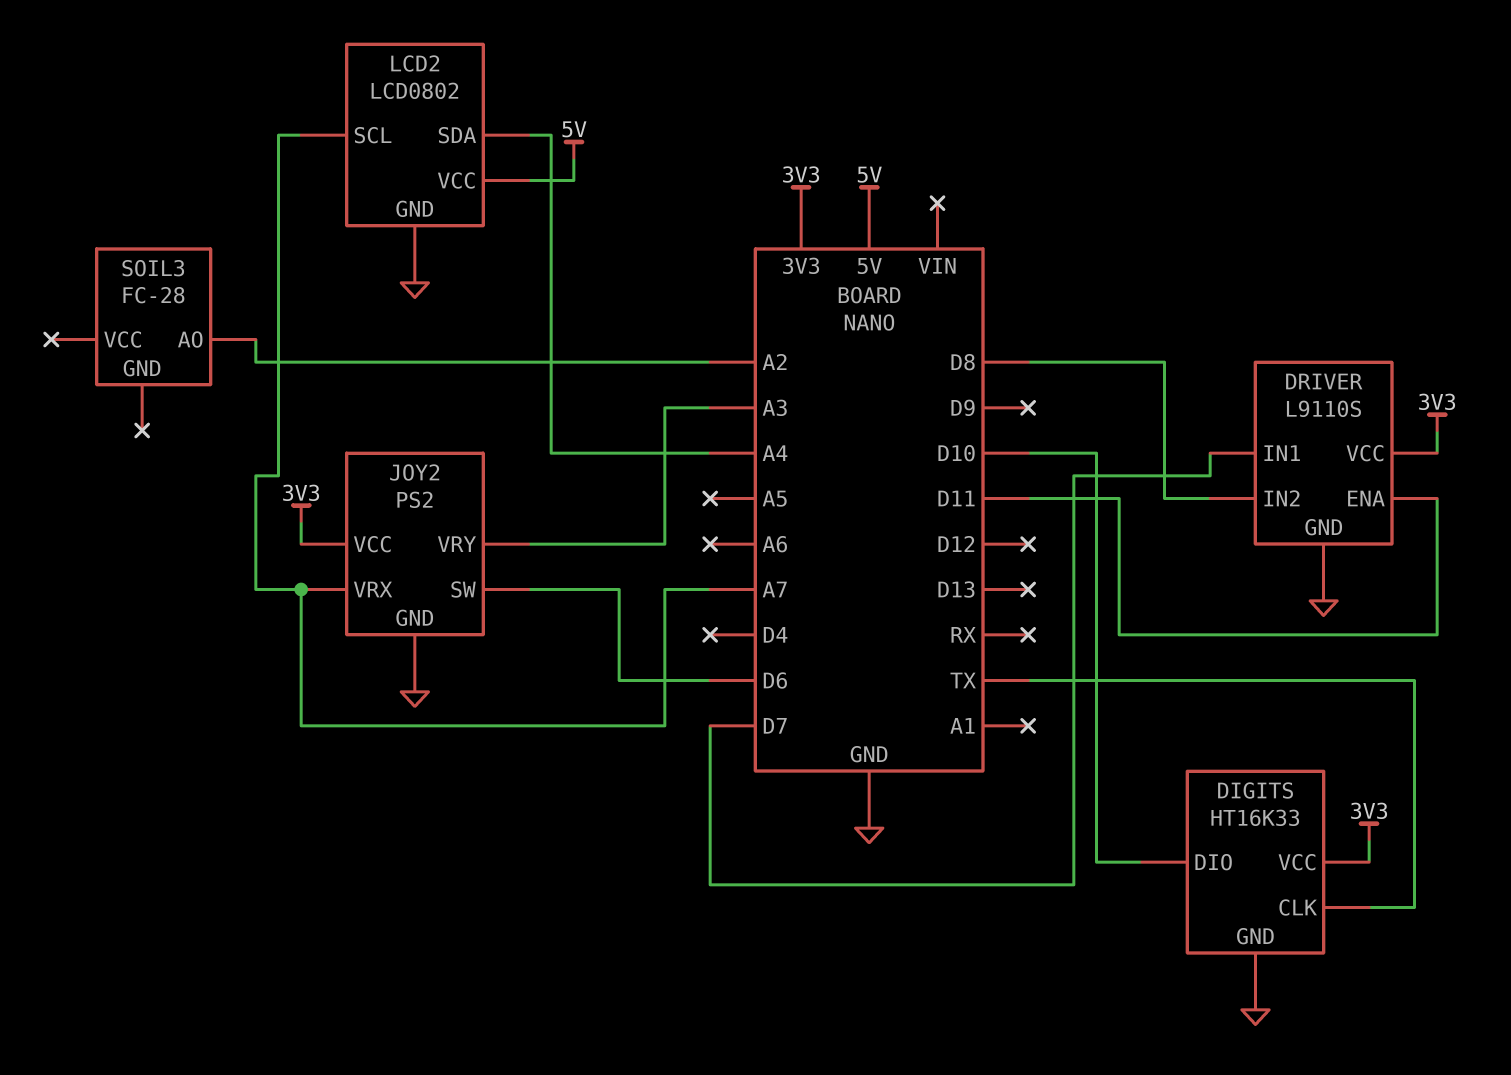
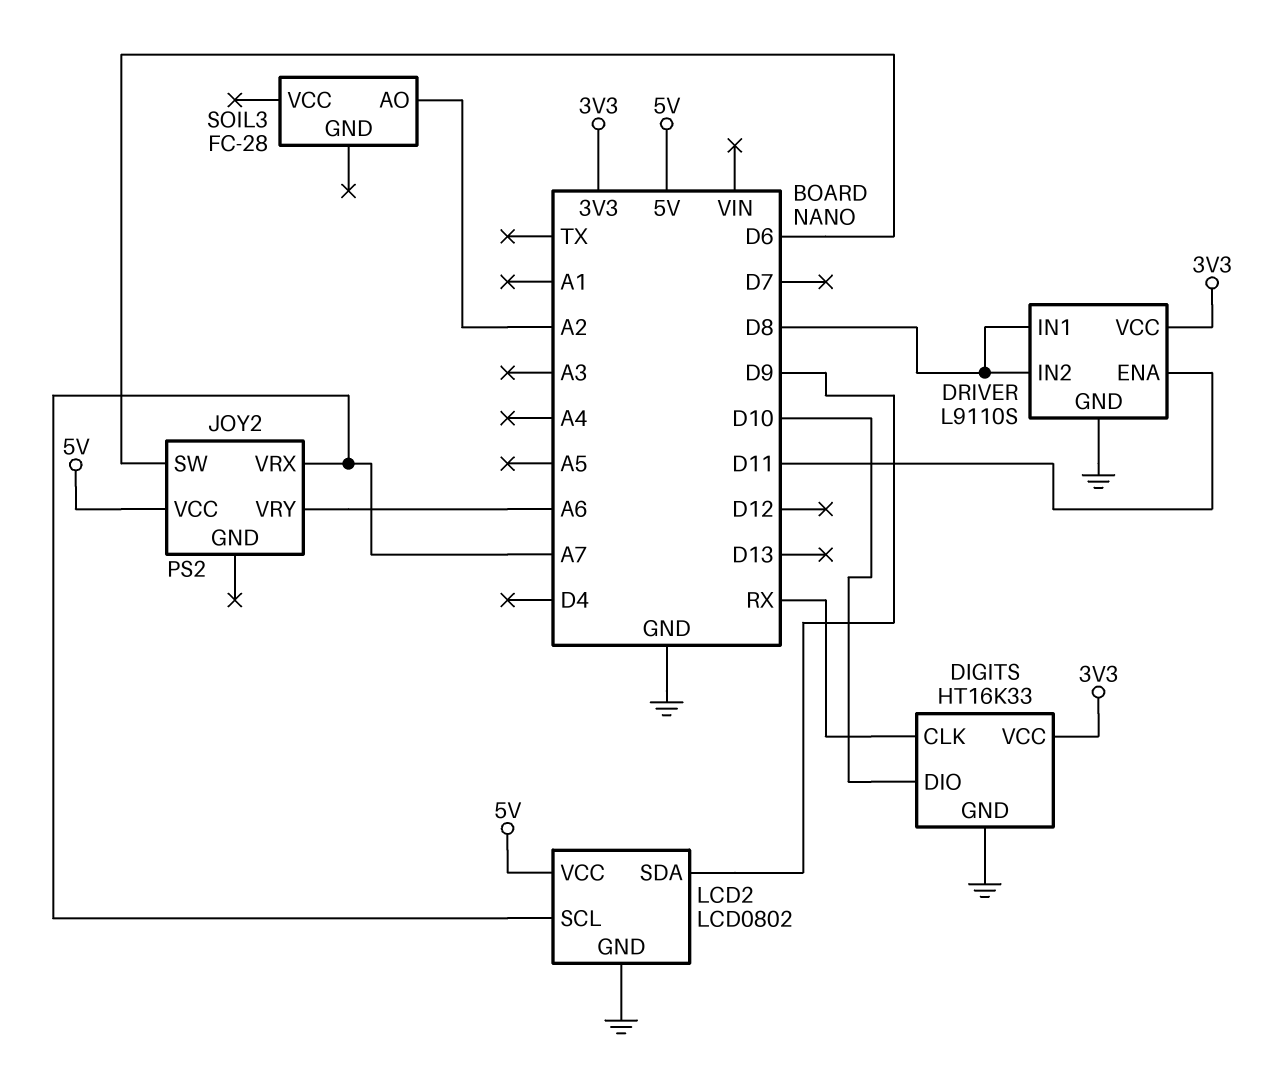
DIGITS pin CLK: TX -> RX
DRIVER pin IN1: D7 -> D8
JOY2 pin GND: GND -> none
JOY2 pin VCC: 3V3 -> 5V
JOY2 pin VRY: A3 -> A6
LCD2 pin SDA: A4 -> D9

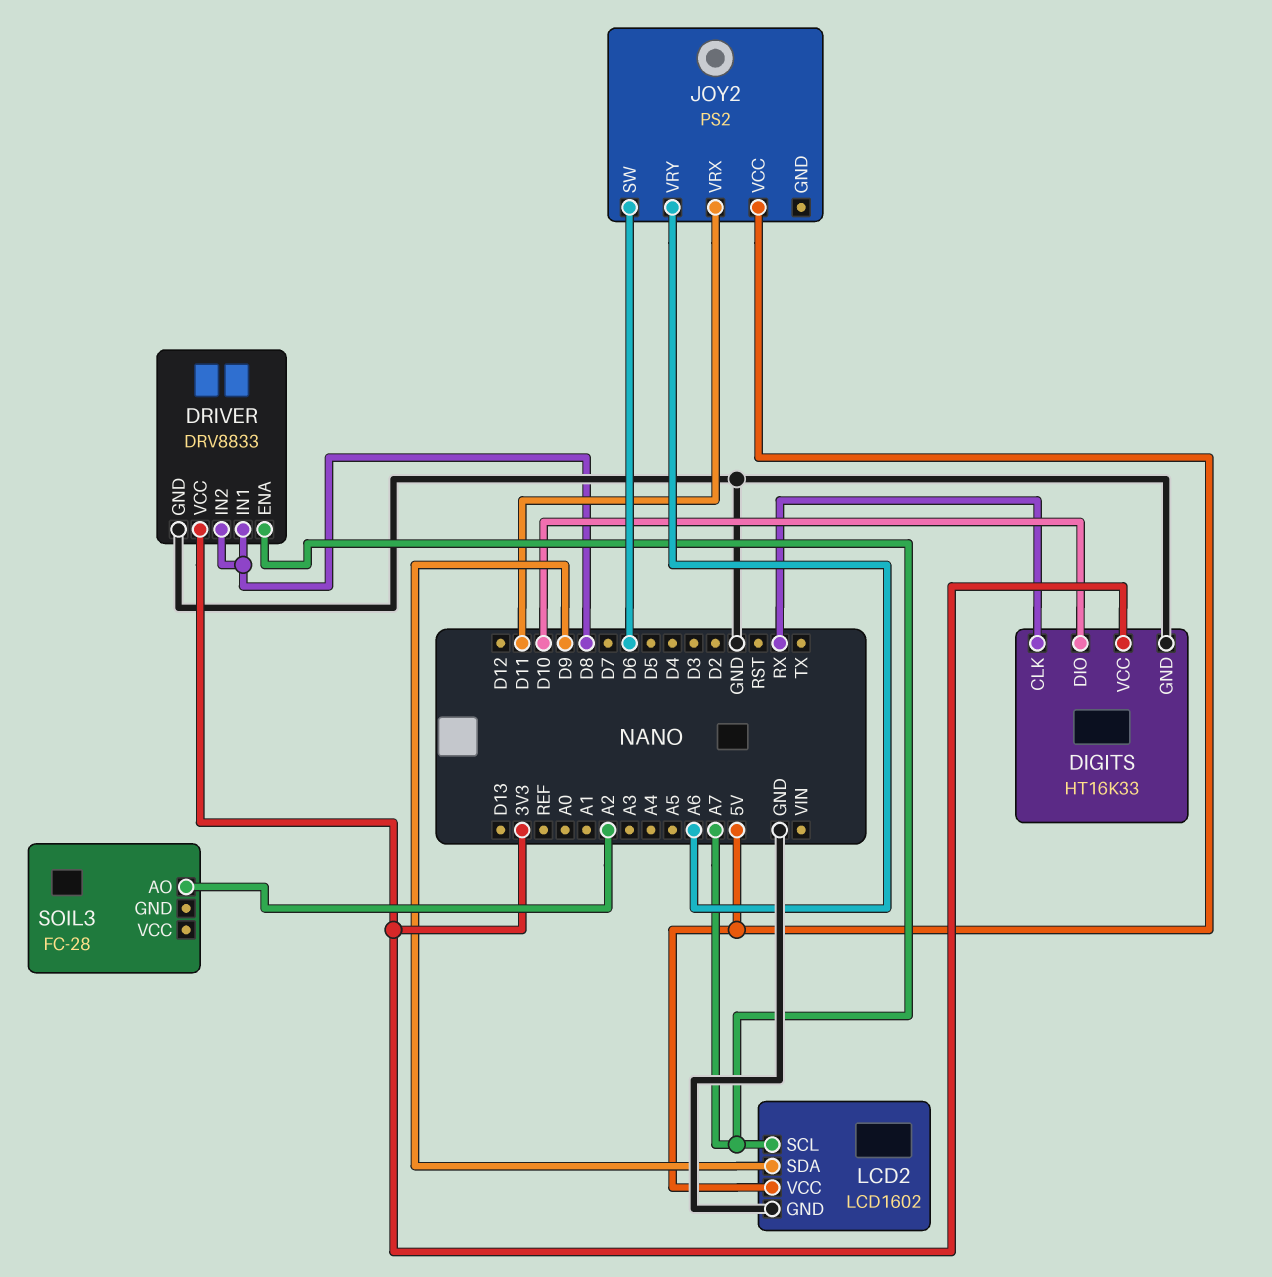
DRIVER: L9110S -> DRV8833
DRIVER pin ENA: D11 -> A7
JOY2 pin VRX: A7 -> D11
LCD2: LCD0802 -> LCD1602

